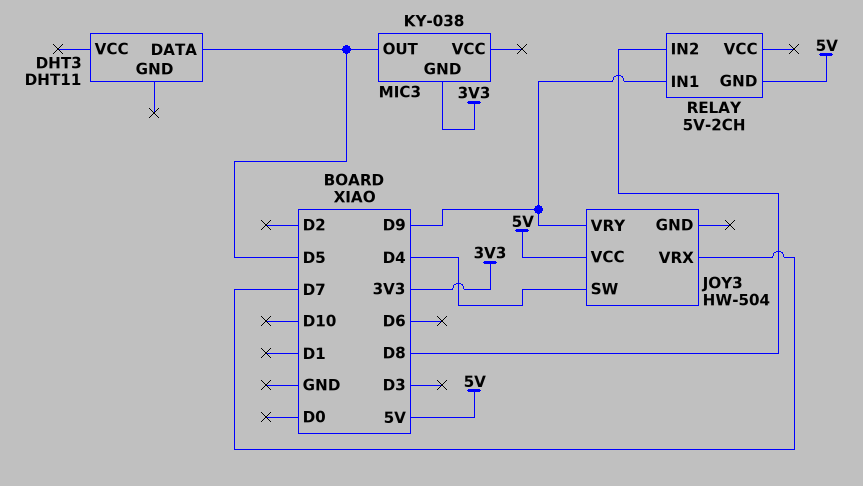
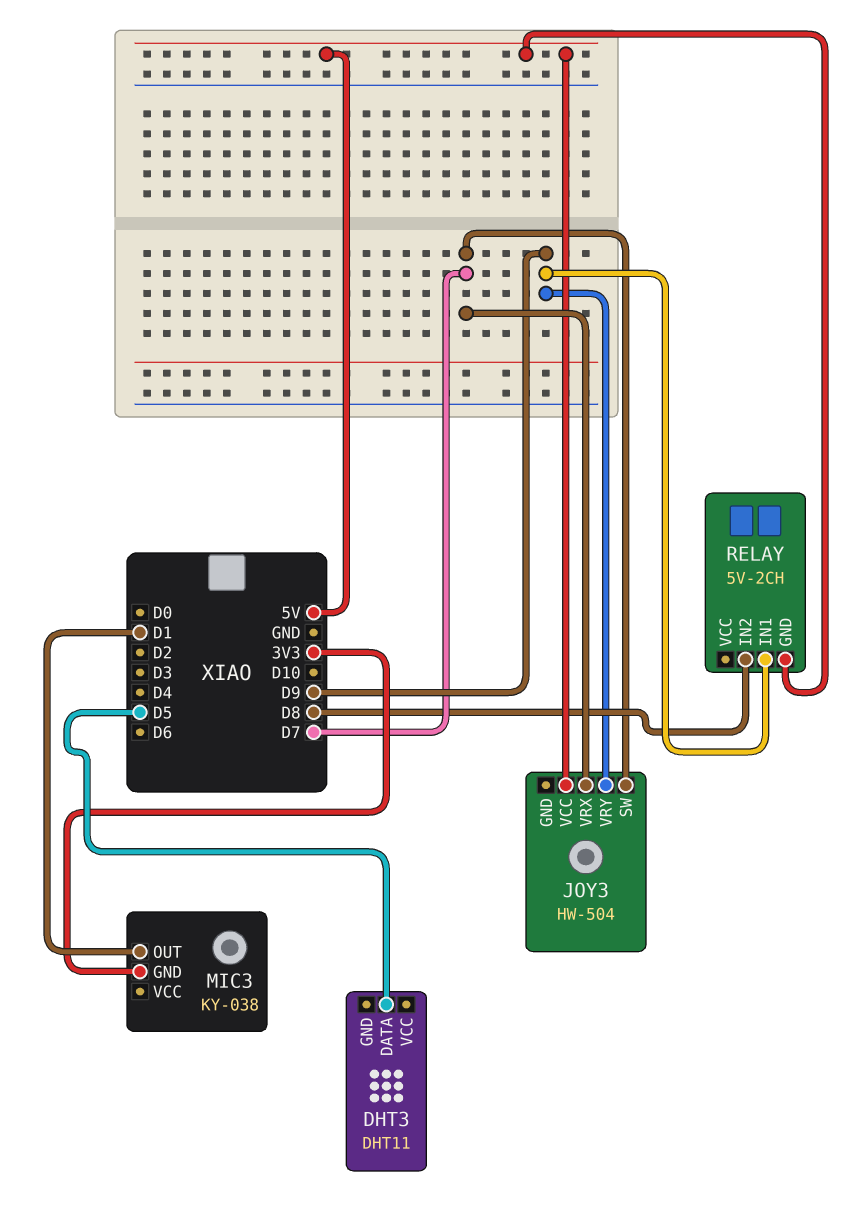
JOY3 pin SW: D4 -> D7
MIC3 pin OUT: D5 -> D1

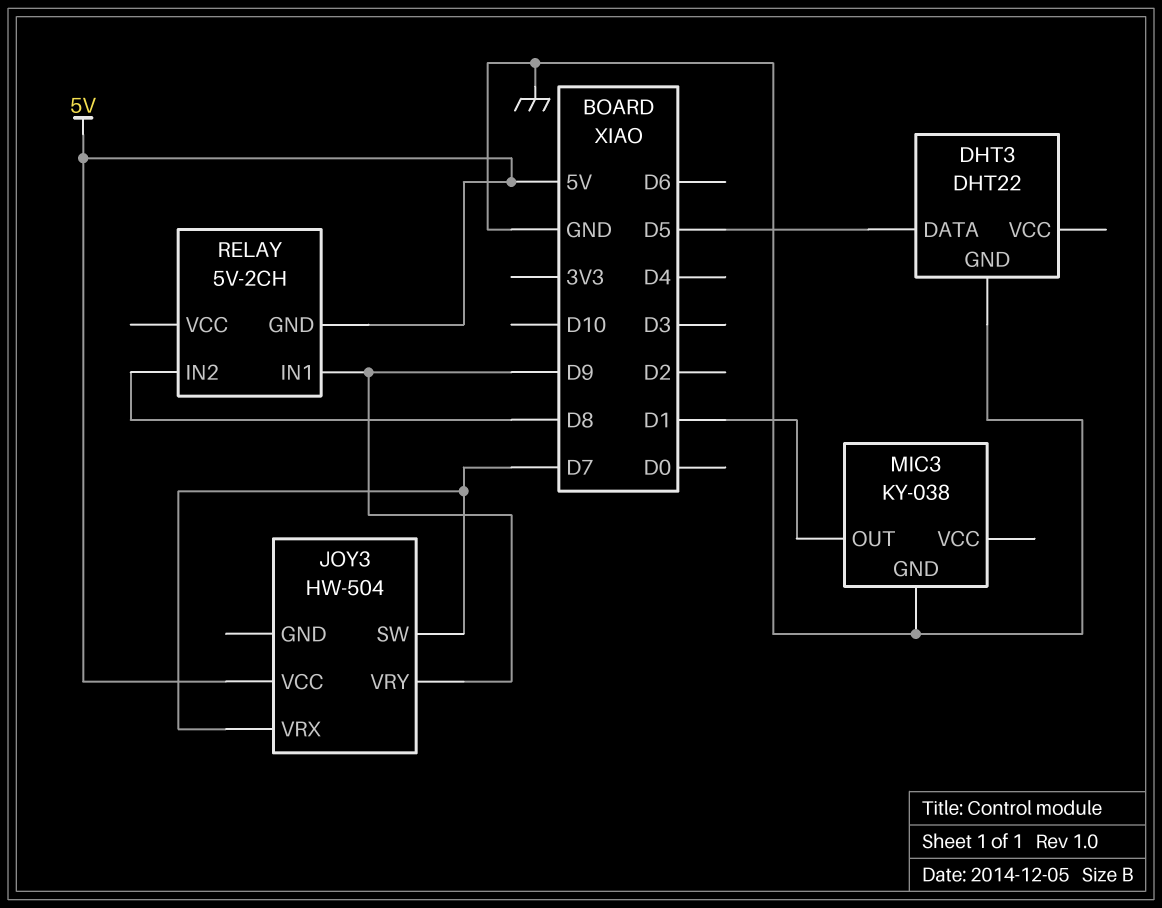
DHT3: DHT11 -> DHT22
DHT3 pin GND: none -> GND
MIC3 pin GND: 3V3 -> GND

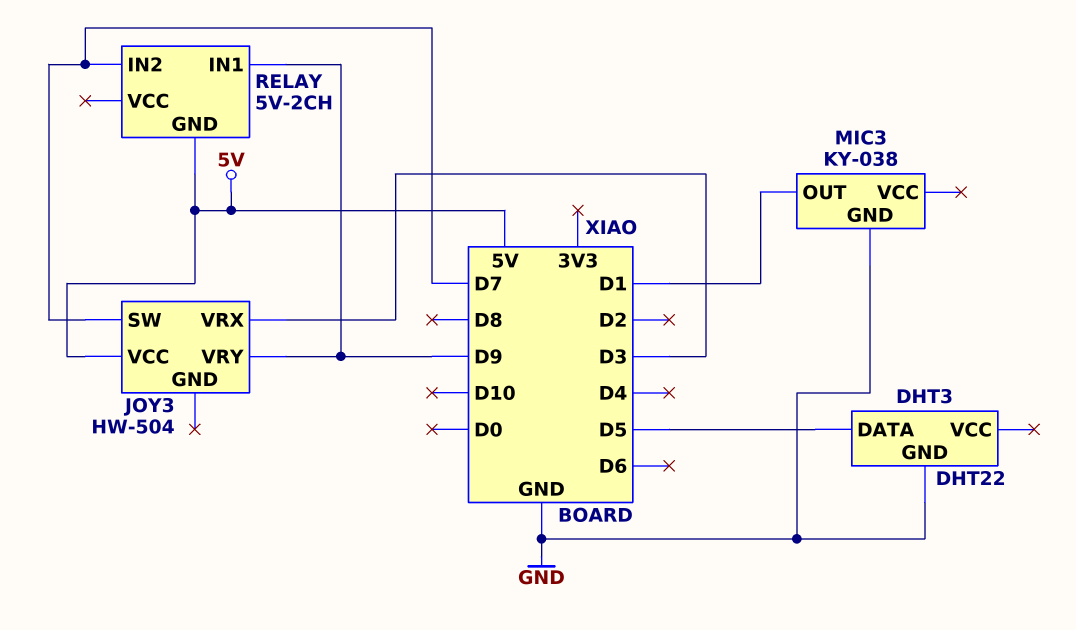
JOY3 pin VRX: D7 -> D3
RELAY pin IN2: D8 -> D7

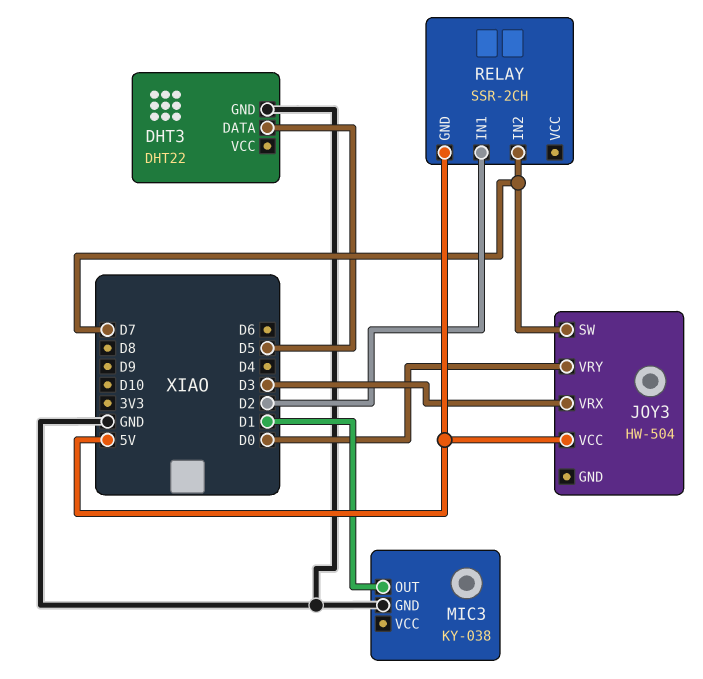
JOY3 pin VRY: D9 -> D0
RELAY: 5V-2CH -> SSR-2CH
RELAY pin IN1: D9 -> D2

